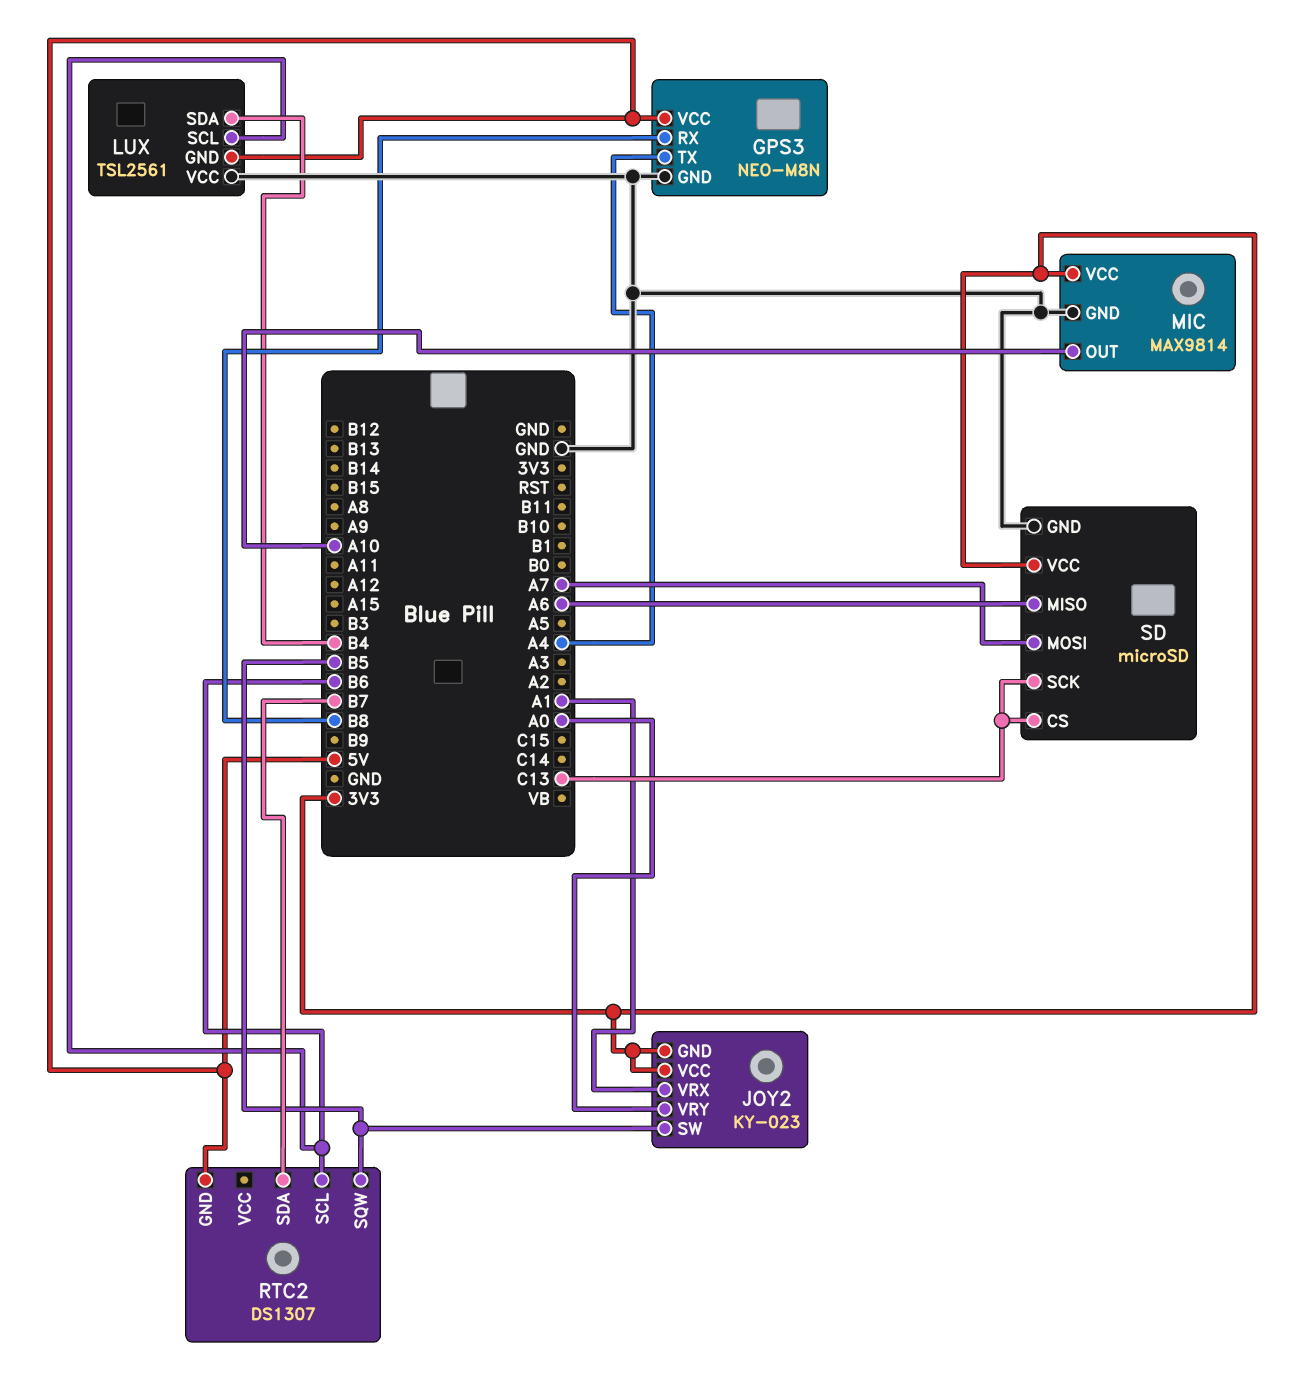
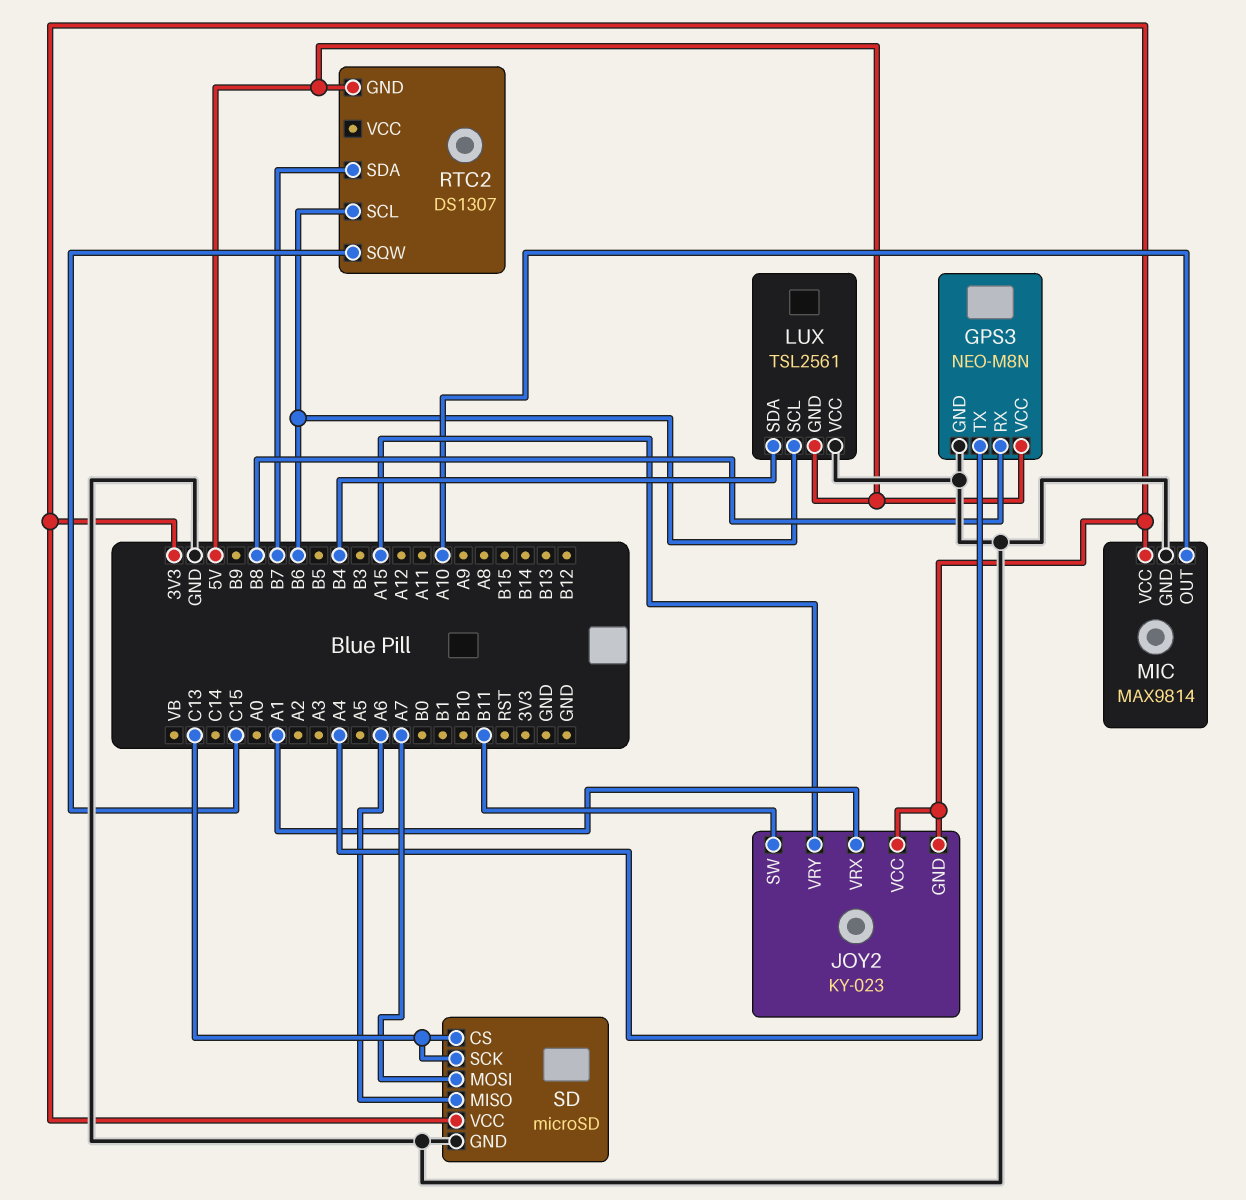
JOY2 pin SW: B5 -> B11
JOY2 pin VRY: A0 -> A15
RTC2 pin SQW: B5 -> C15

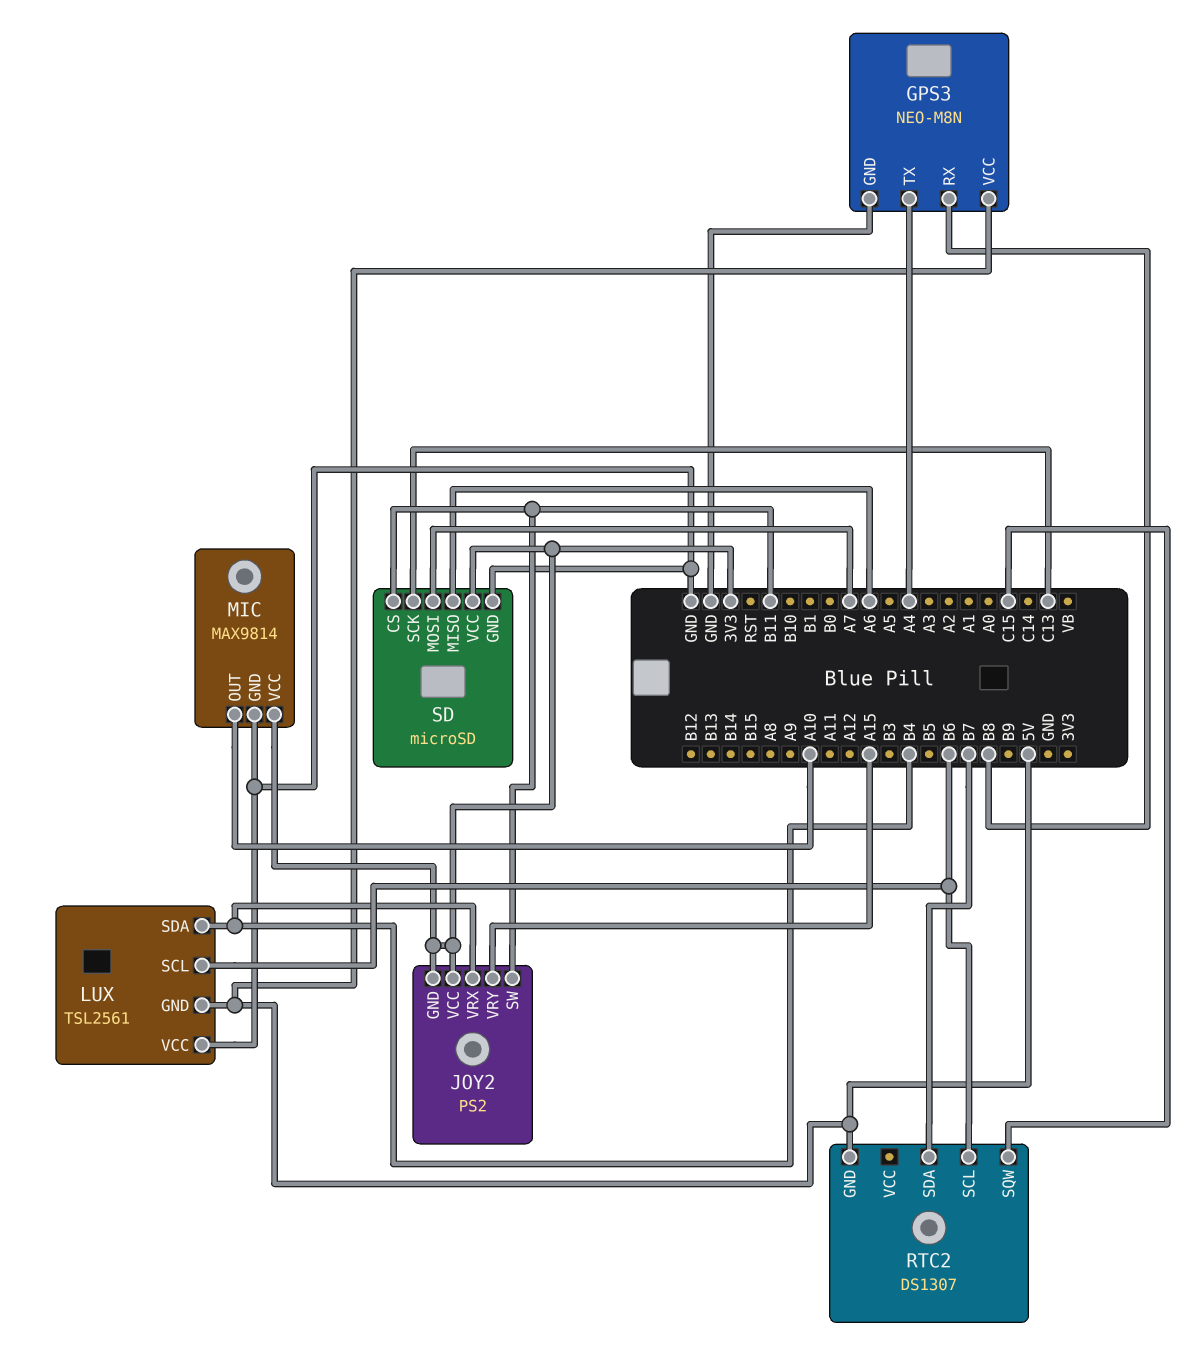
JOY2: KY-023 -> PS2
JOY2 pin VRX: A1 -> B4
SD pin CS: C13 -> B11

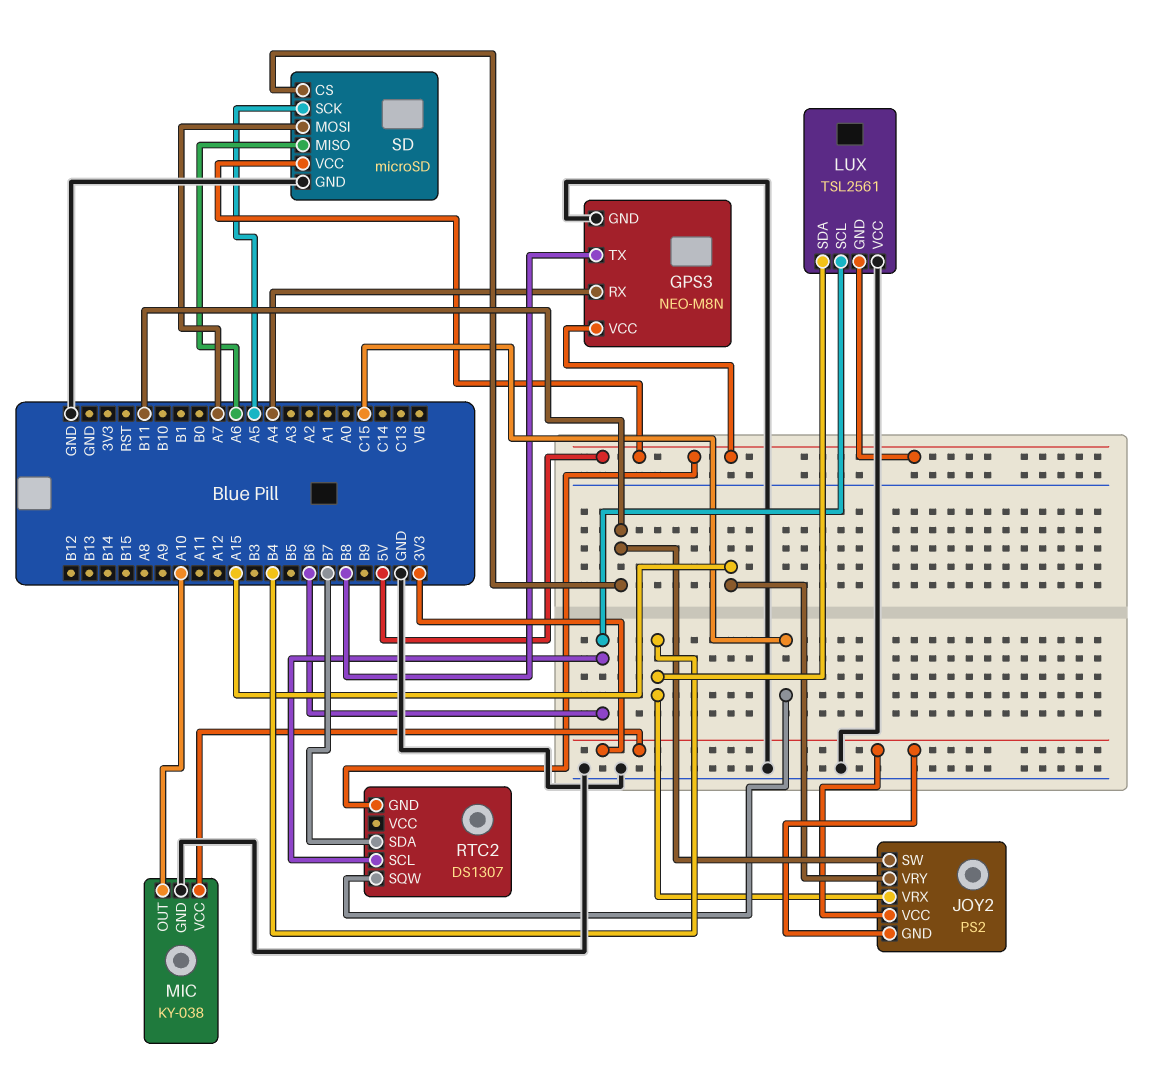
GPS3 pin RX: B8 -> A4
GPS3 pin TX: A4 -> B8
MIC: MAX9814 -> KY-038
SD pin SCK: C13 -> A5
SD pin VCC: 3V3 -> 5V

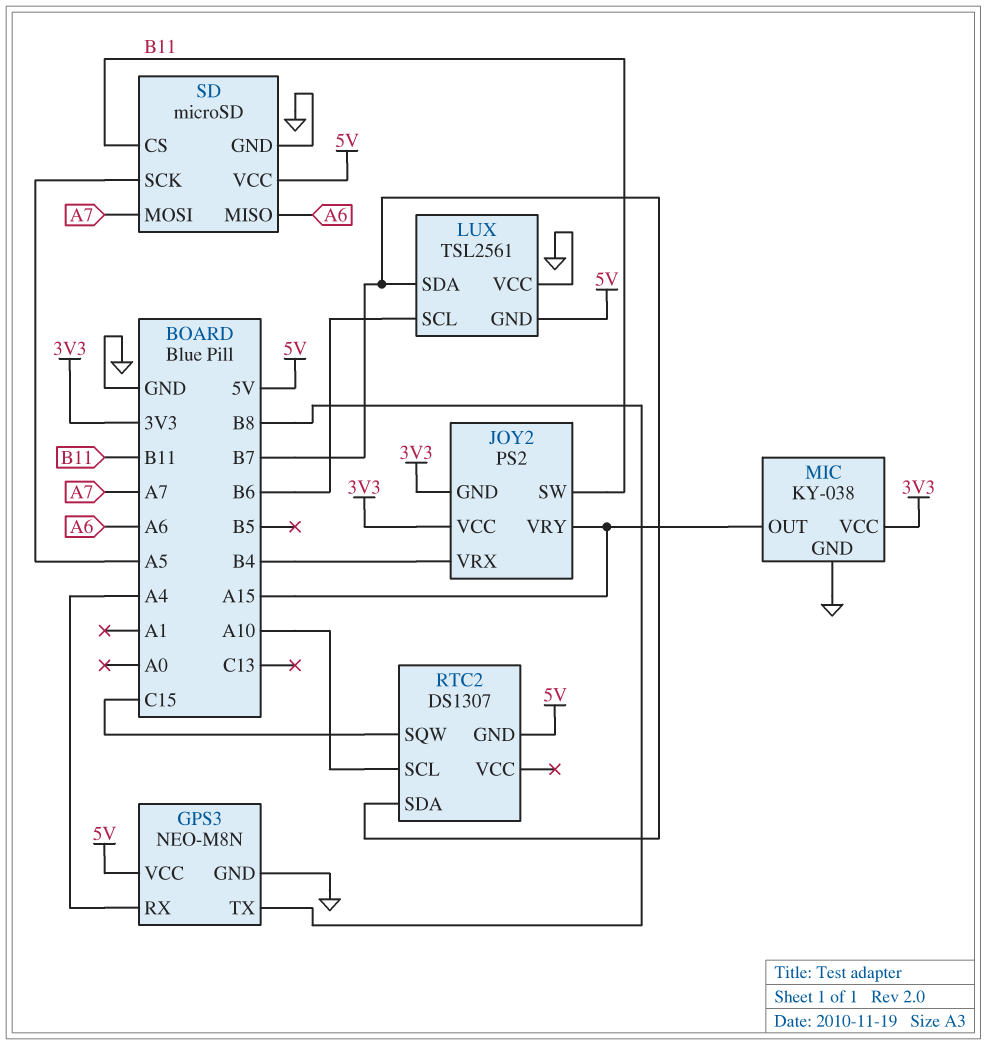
LUX pin SDA: B4 -> B7
MIC pin OUT: A10 -> A15
RTC2 pin SCL: B6 -> A10

